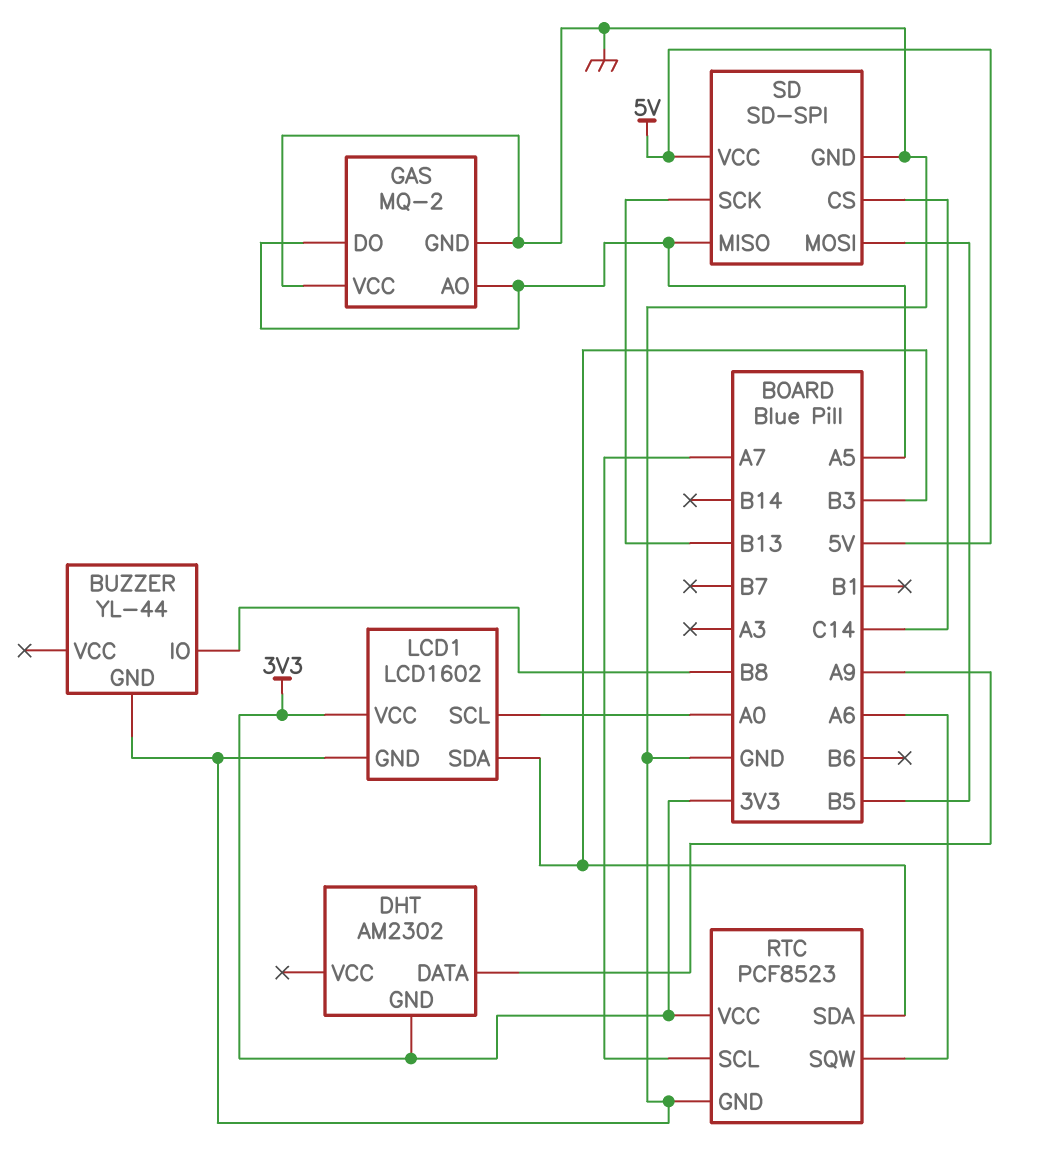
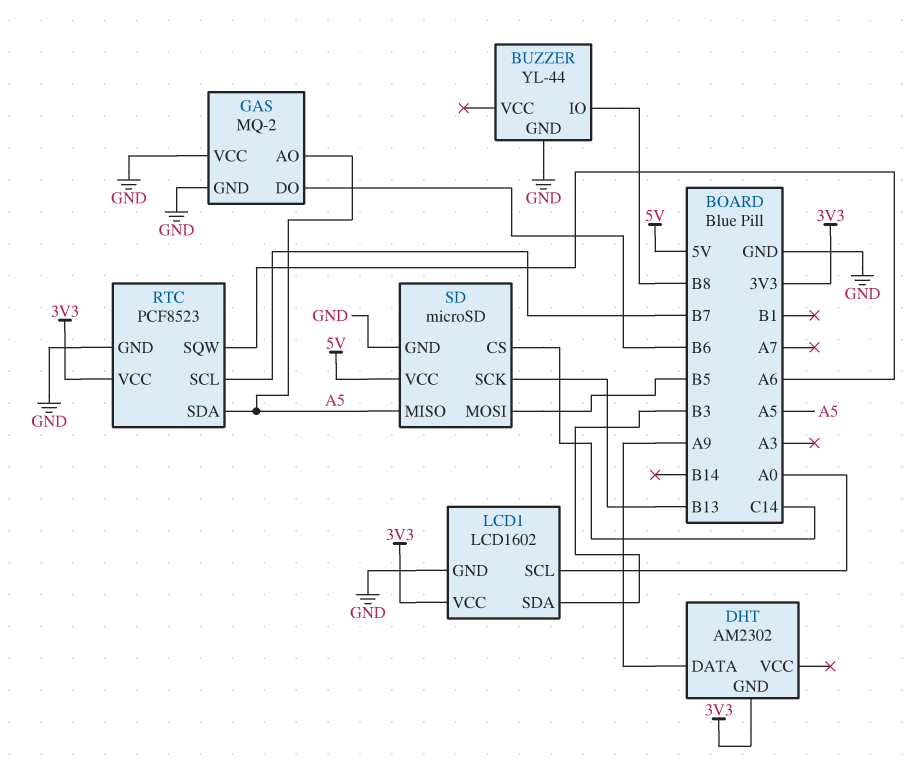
GAS pin DO: A5 -> B6
RTC pin SCL: A7 -> B7
RTC pin SDA: B3 -> A5
SD: SD-SPI -> microSD

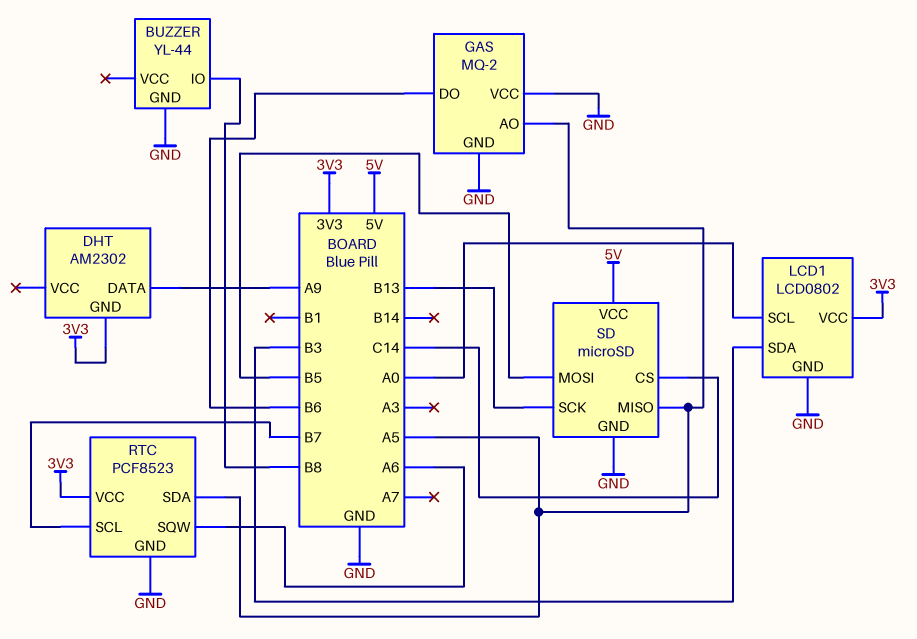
LCD1: LCD1602 -> LCD0802

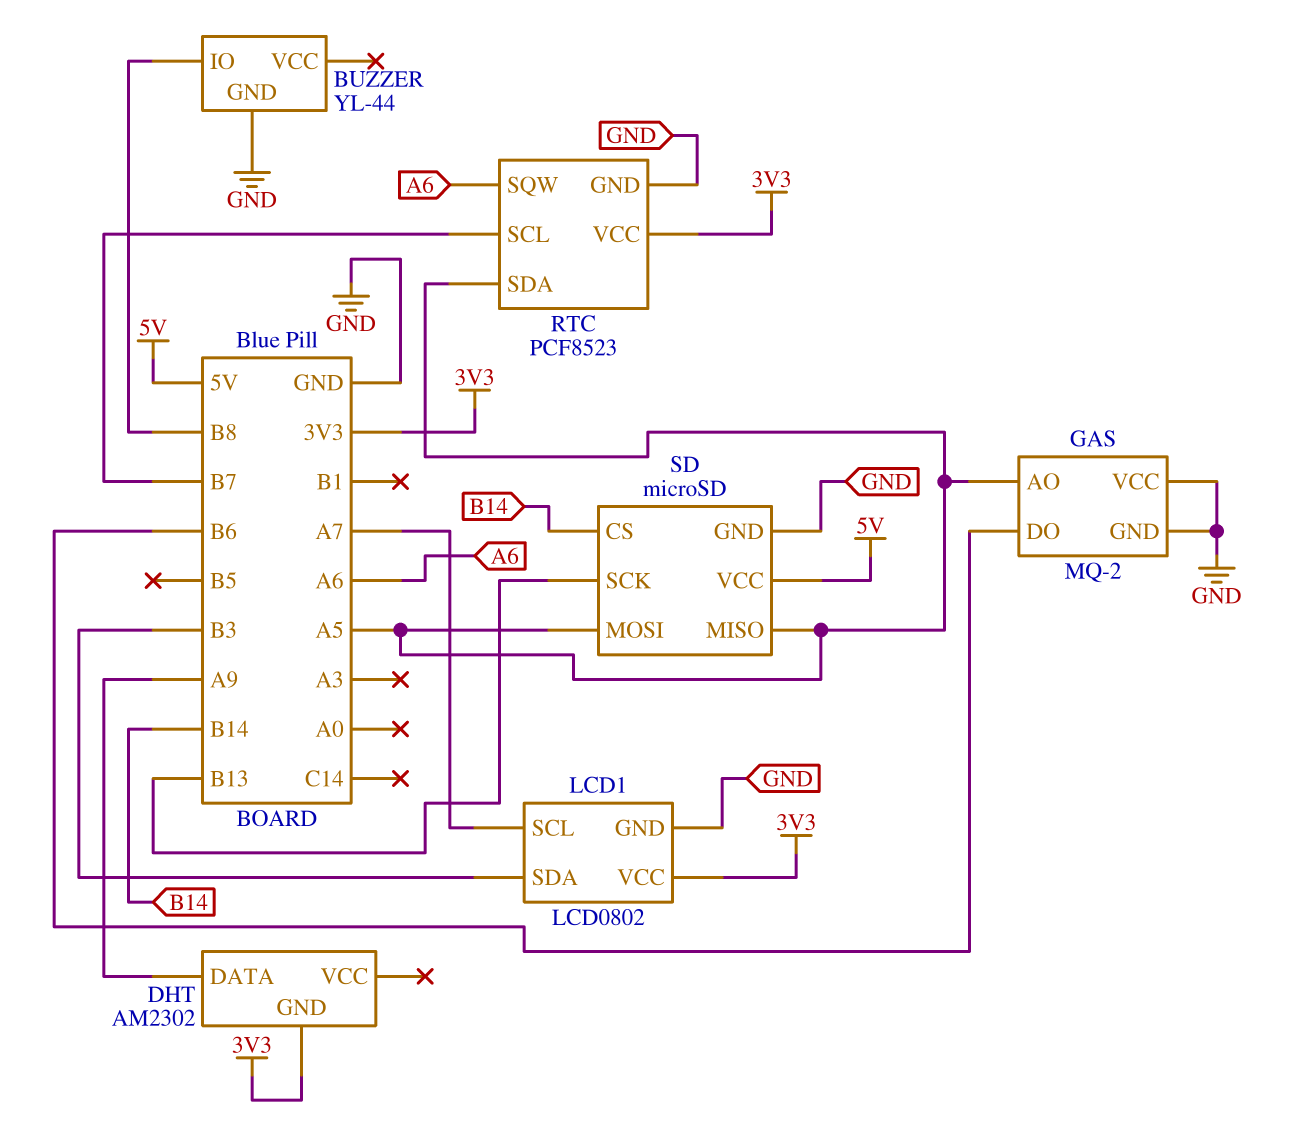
LCD1 pin SCL: A0 -> A7
SD pin CS: C14 -> B14
SD pin MOSI: B5 -> A5

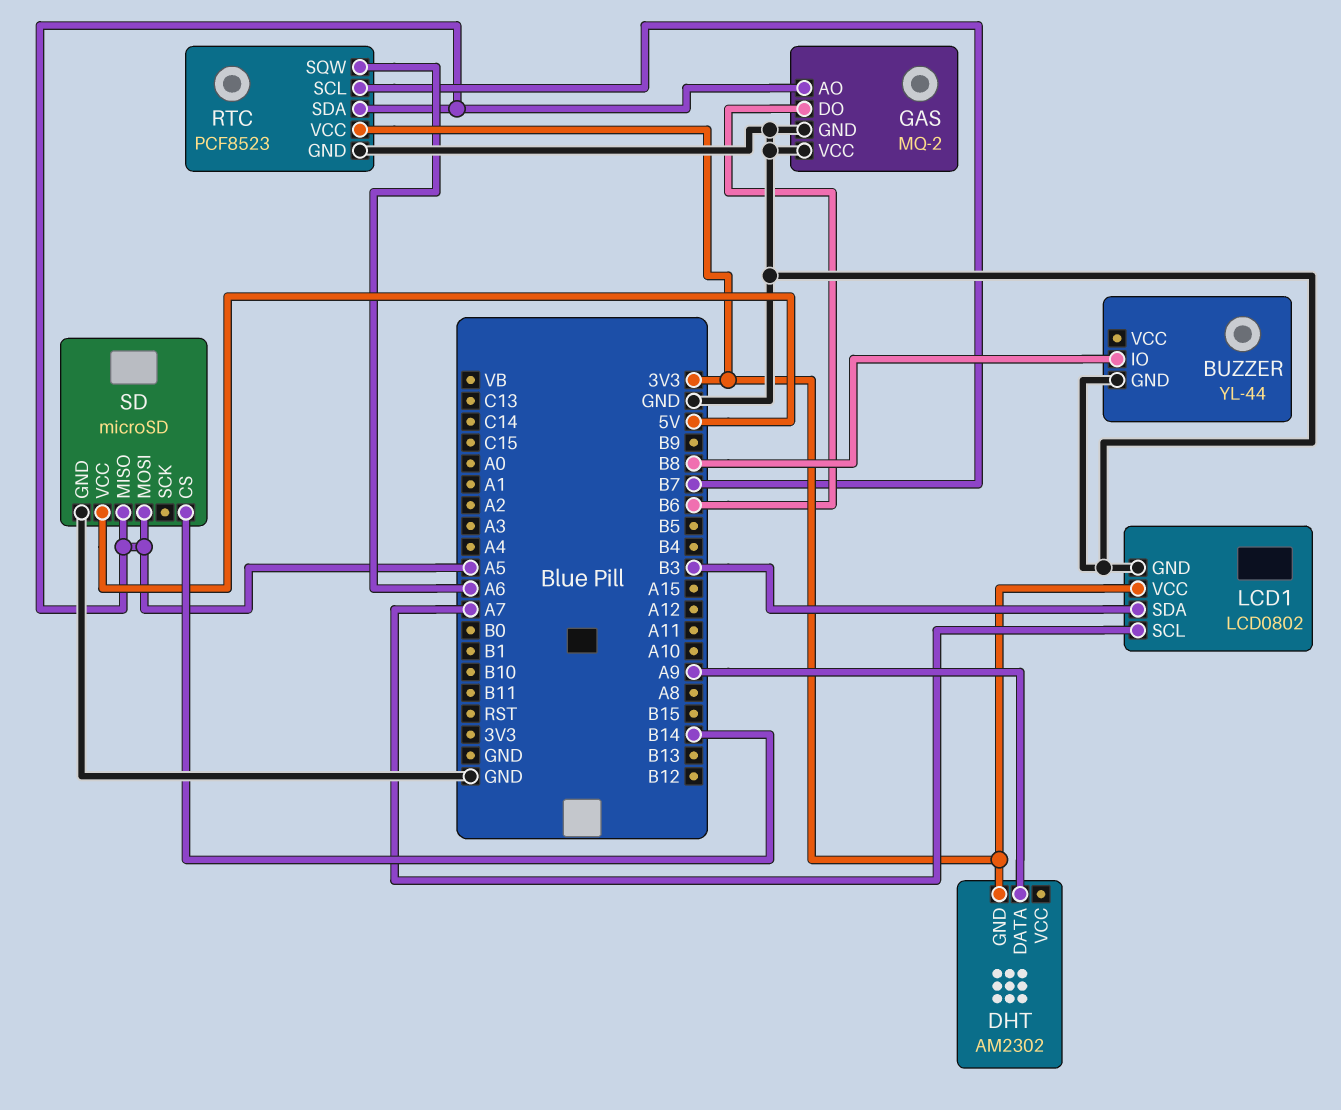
SD pin SCK: B13 -> none

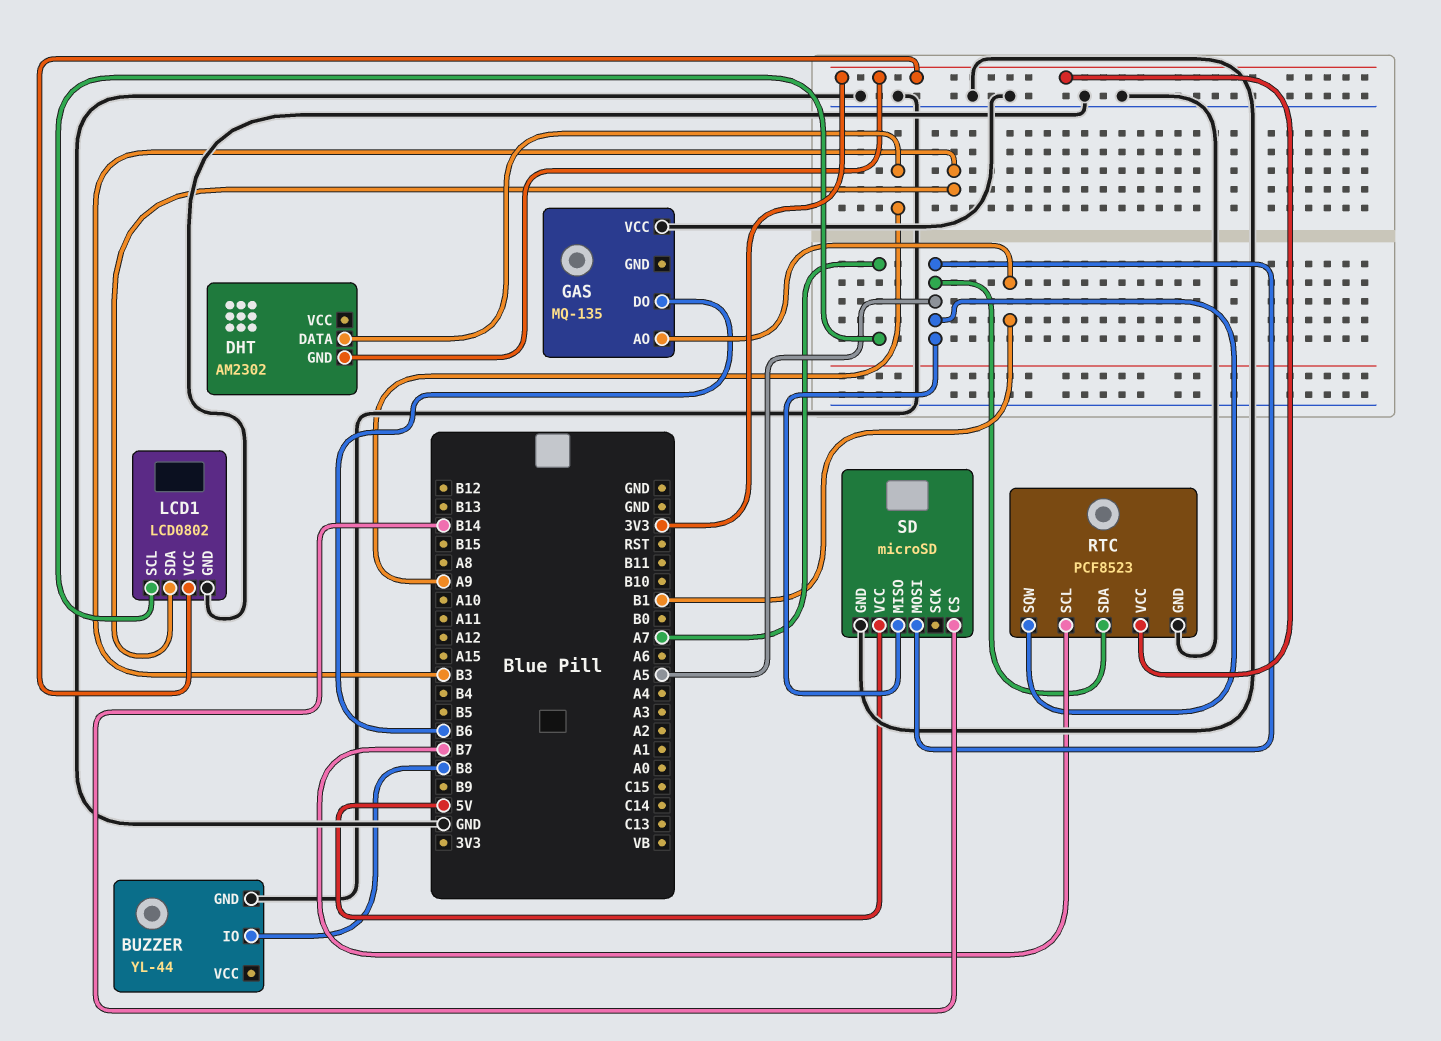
GAS: MQ-2 -> MQ-135
GAS pin AO: A5 -> B1
GAS pin GND: GND -> none
RTC pin SQW: A6 -> A5

